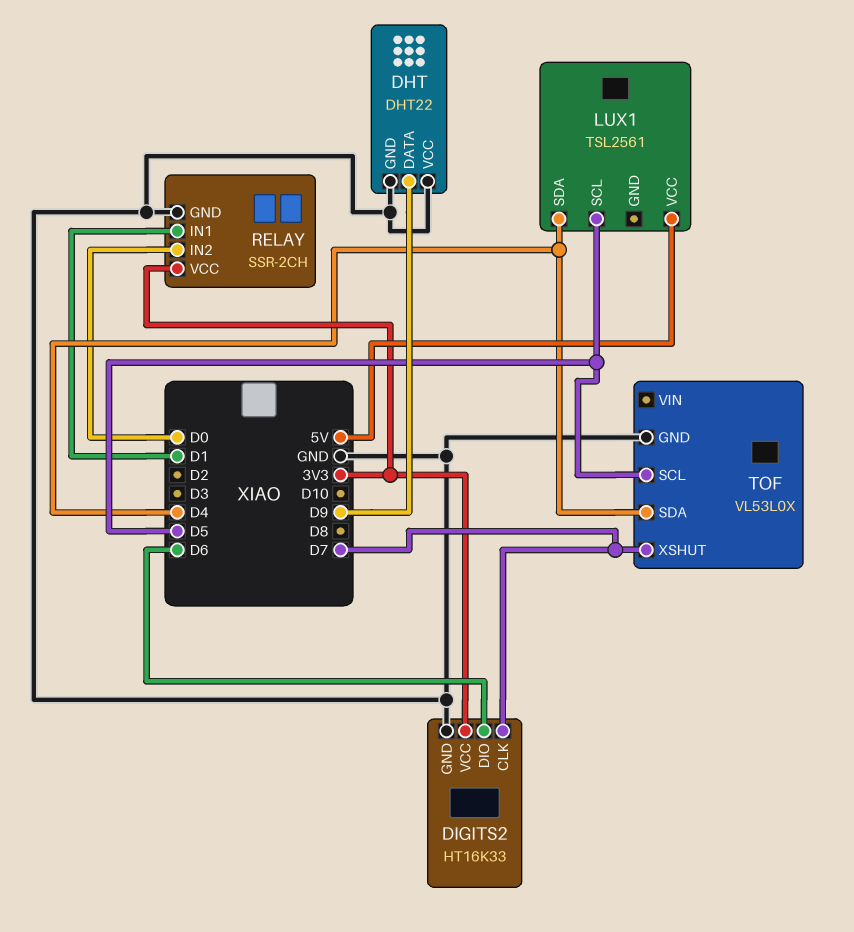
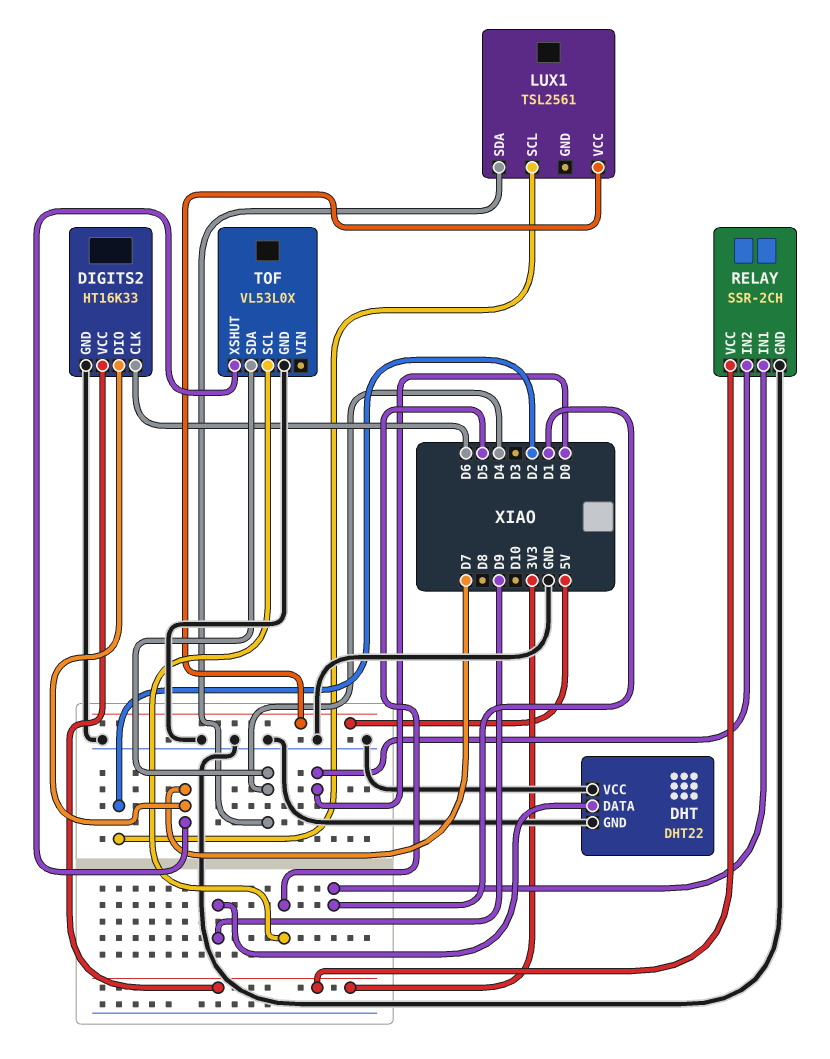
DIGITS2 pin CLK: D7 -> D6
DIGITS2 pin DIO: D6 -> D7
LUX1 pin SCL: D5 -> D2

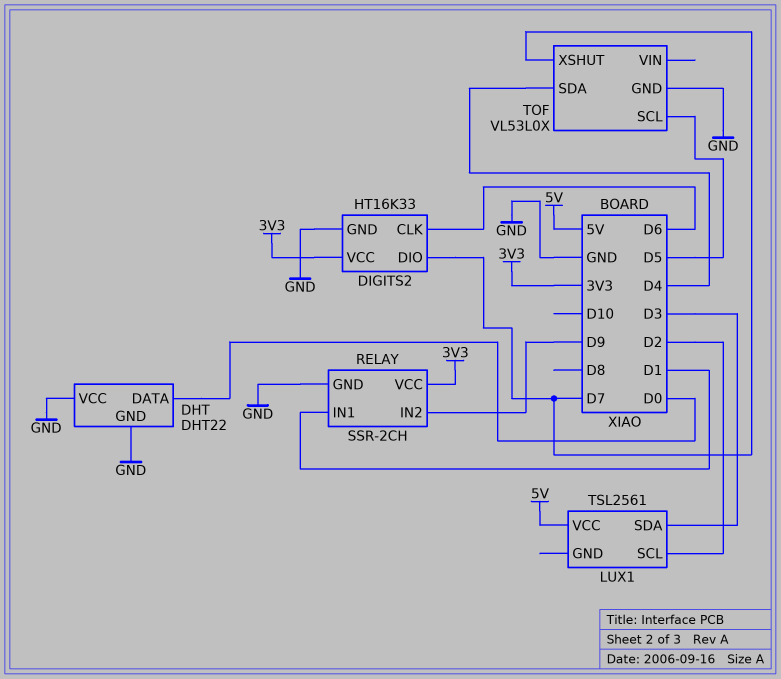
DHT pin DATA: D9 -> D0
LUX1 pin SDA: D4 -> D3
RELAY pin IN2: D0 -> D9

